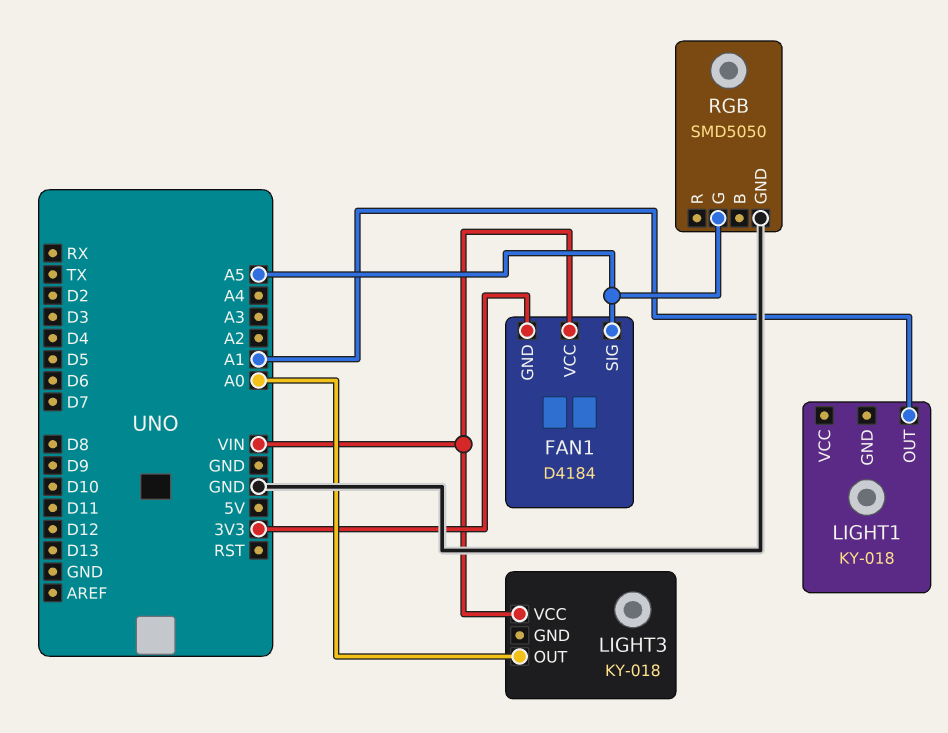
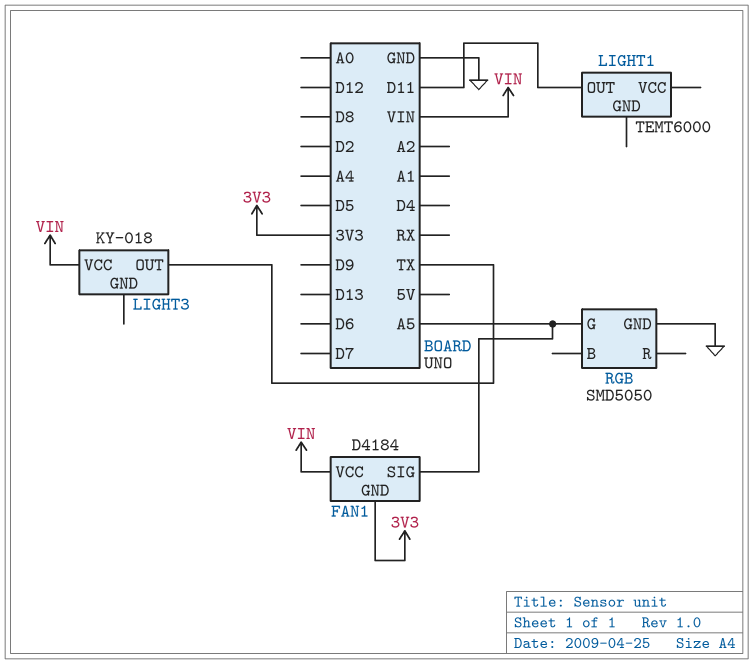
LIGHT1: KY-018 -> TEMT6000
LIGHT1 pin OUT: A1 -> D11
LIGHT3 pin OUT: A0 -> TX

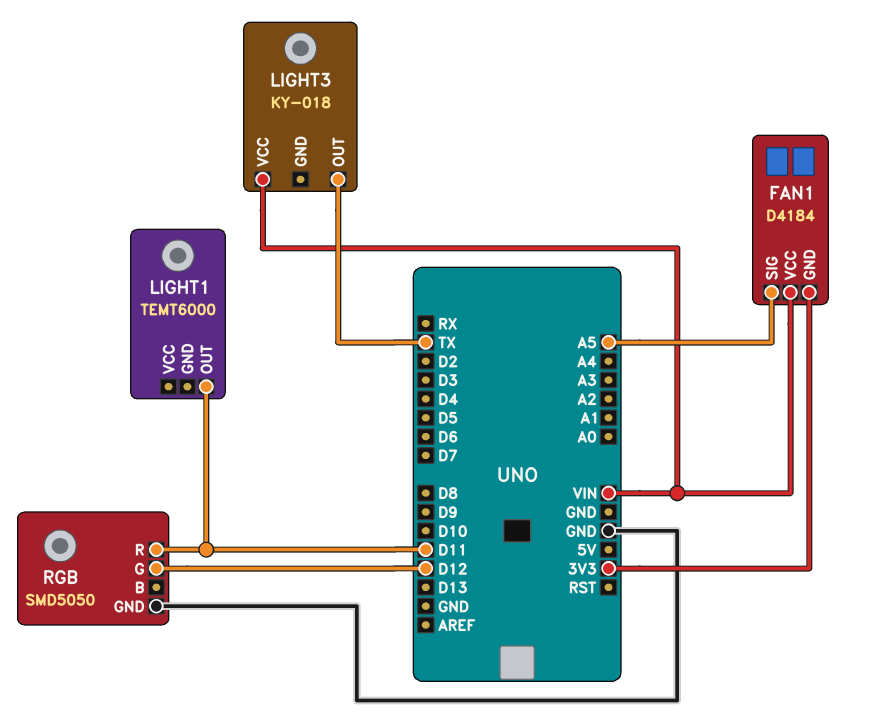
RGB pin G: A5 -> D12
RGB pin R: none -> D11

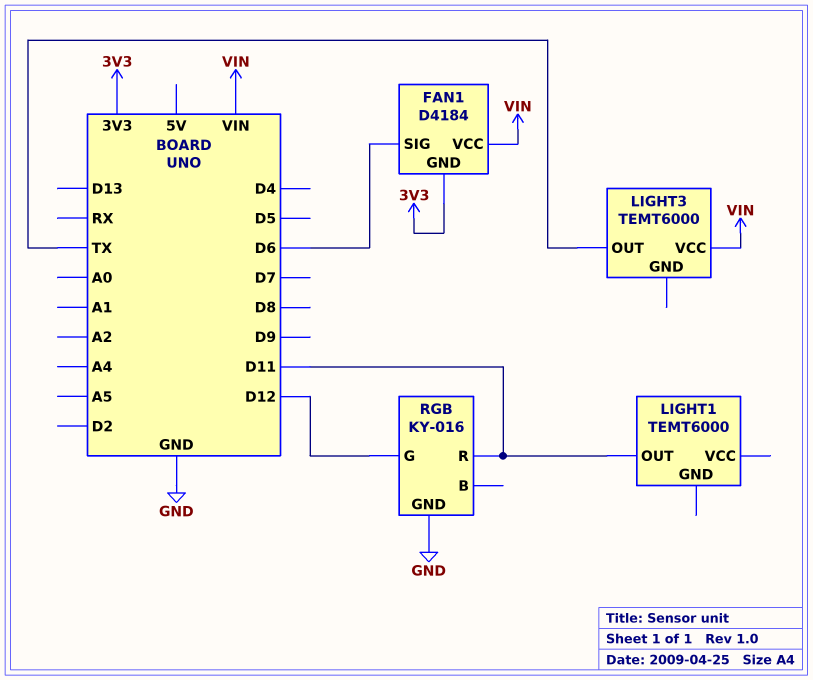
FAN1 pin SIG: A5 -> D6
LIGHT3: KY-018 -> TEMT6000
RGB: SMD5050 -> KY-016

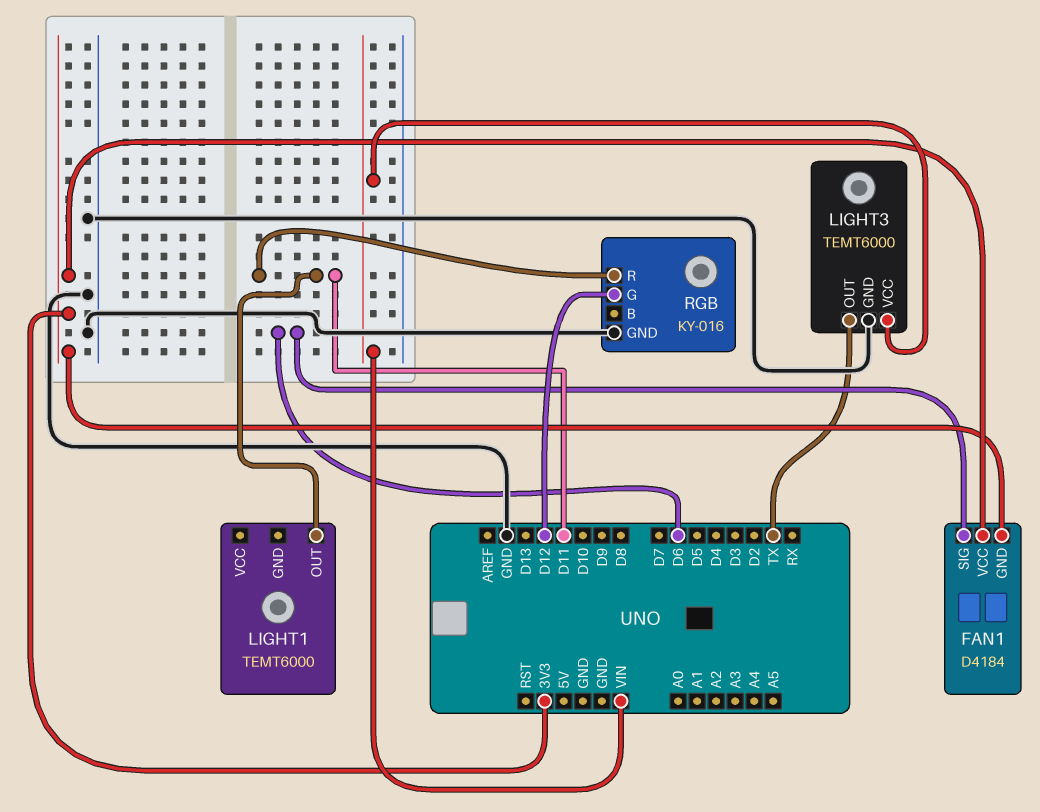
FAN1 pin VCC: VIN -> 3V3
LIGHT3 pin GND: none -> GND

